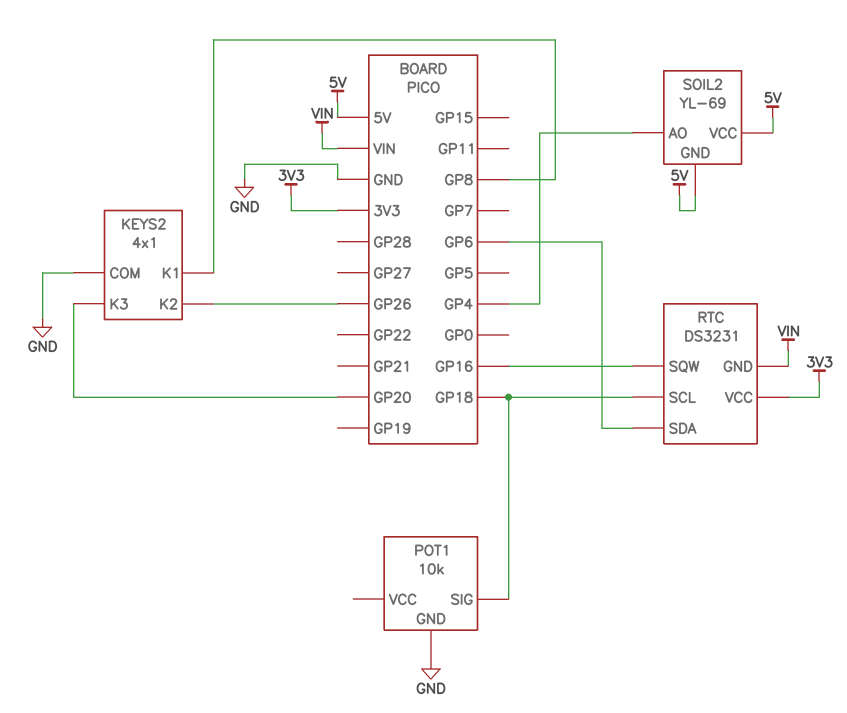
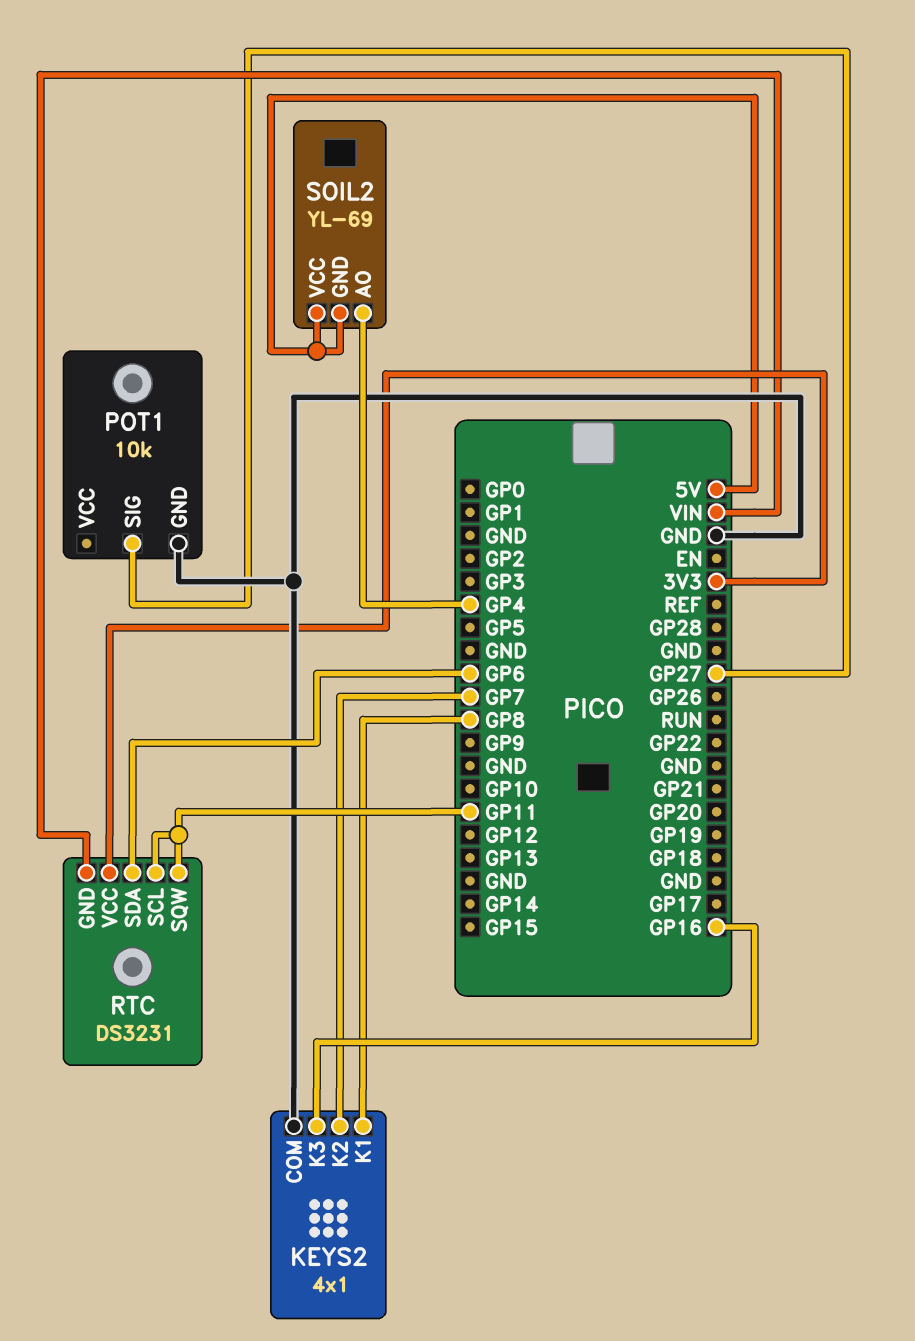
KEYS2 pin K2: GP26 -> GP7
KEYS2 pin K3: GP20 -> GP16
POT1 pin SIG: GP18 -> GP27
RTC pin SCL: GP18 -> GP11
RTC pin SQW: GP16 -> GP11

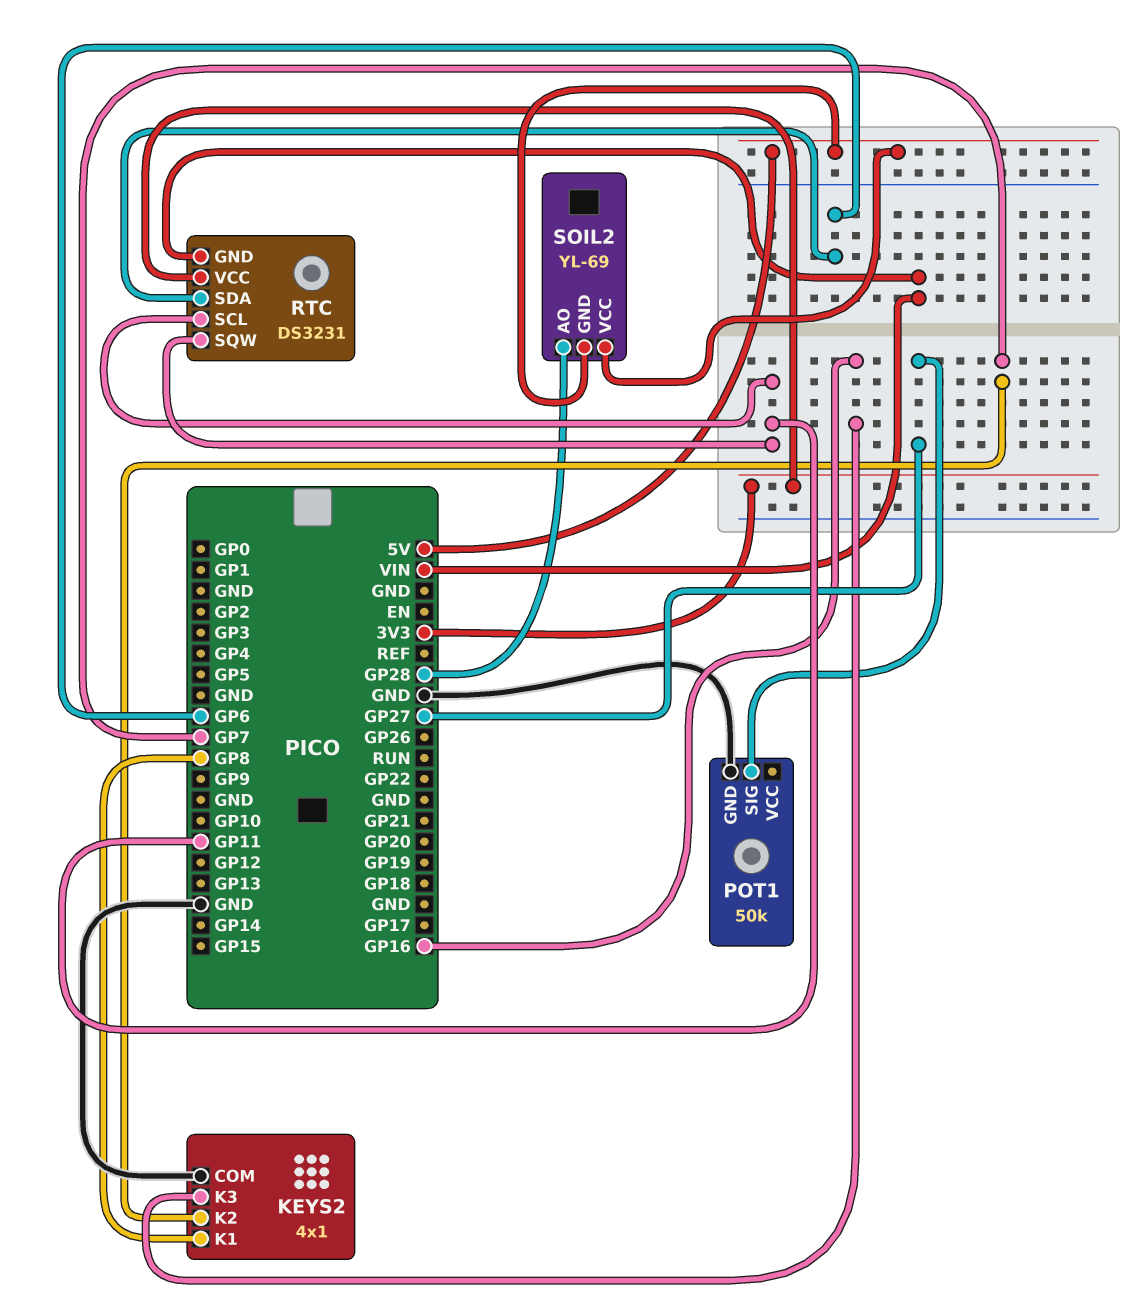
POT1: 10k -> 50k
SOIL2 pin AO: GP4 -> GP28

